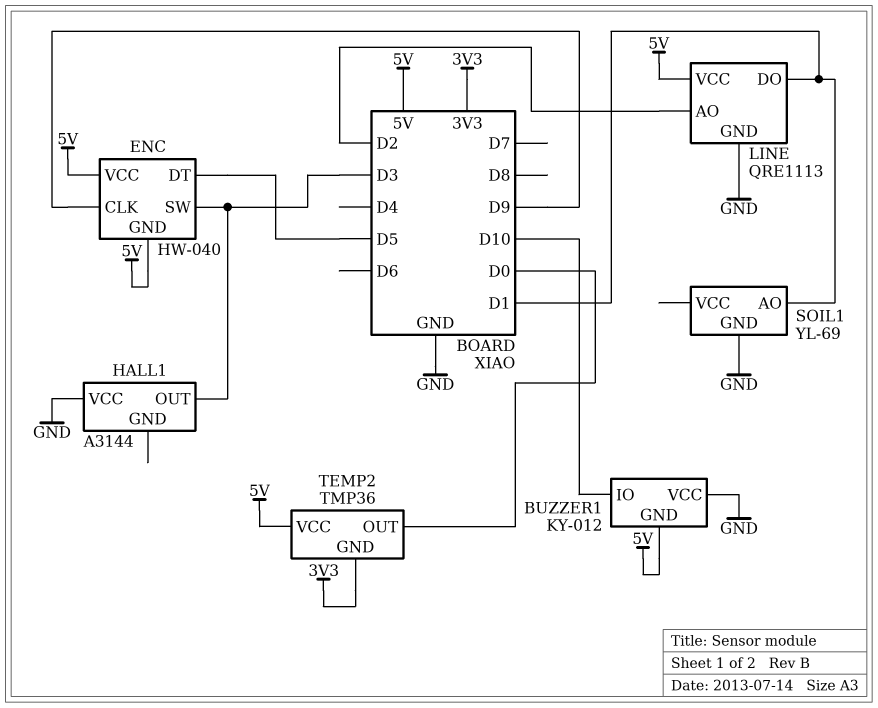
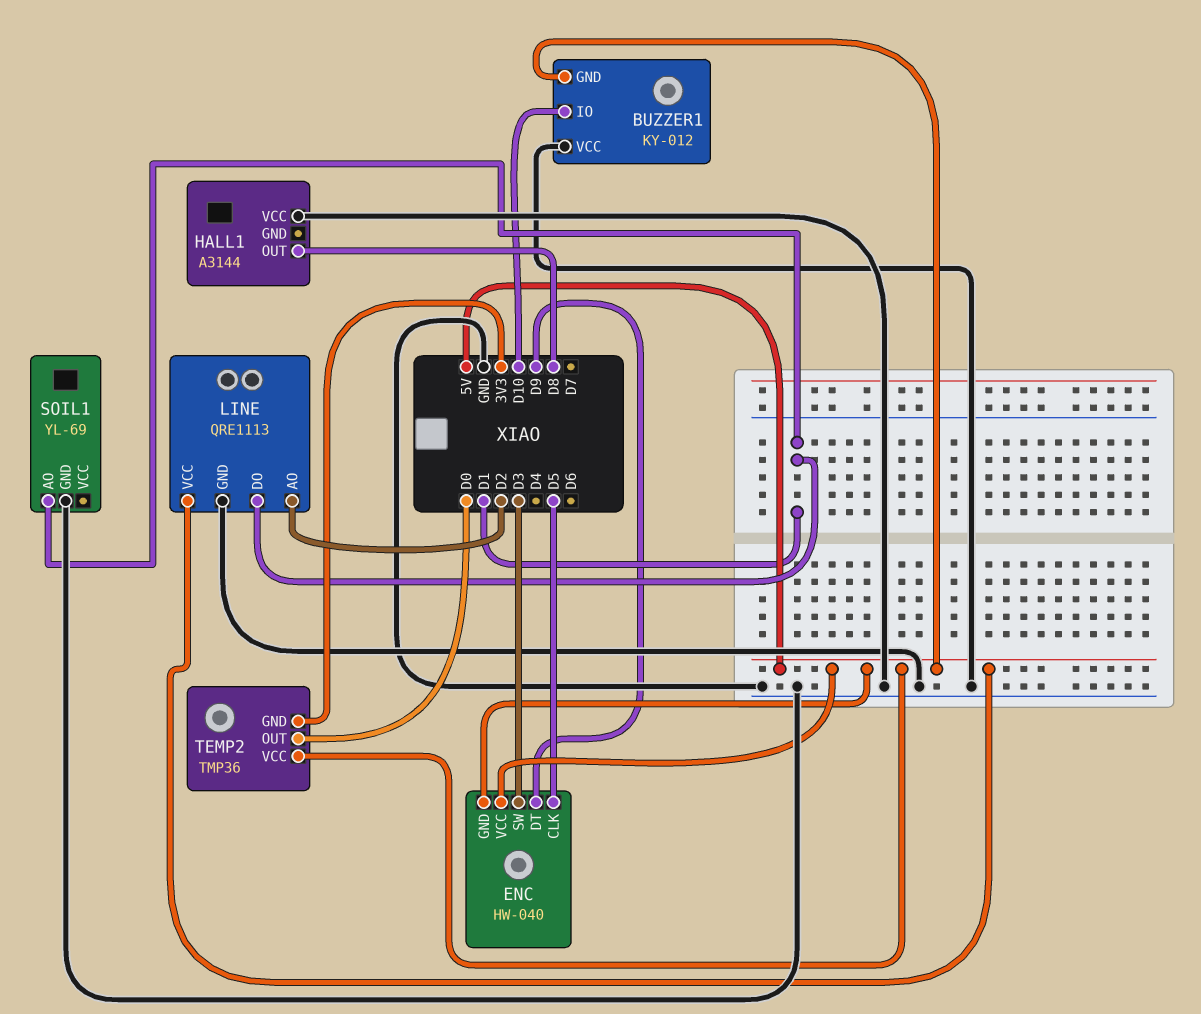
ENC pin CLK: D9 -> D5
ENC pin DT: D5 -> D9
HALL1 pin OUT: D3 -> D8

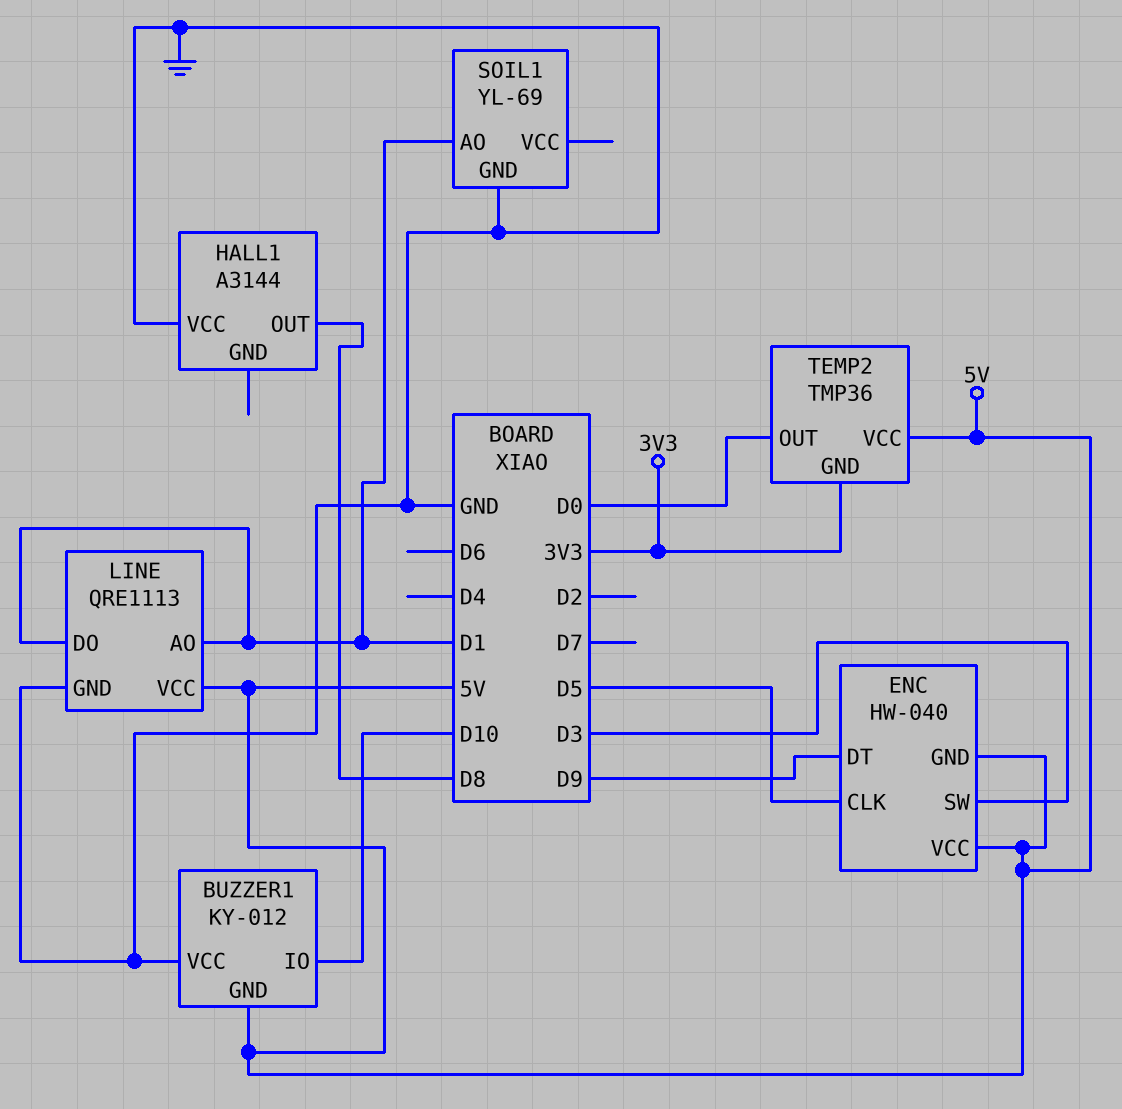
LINE pin AO: D2 -> D1

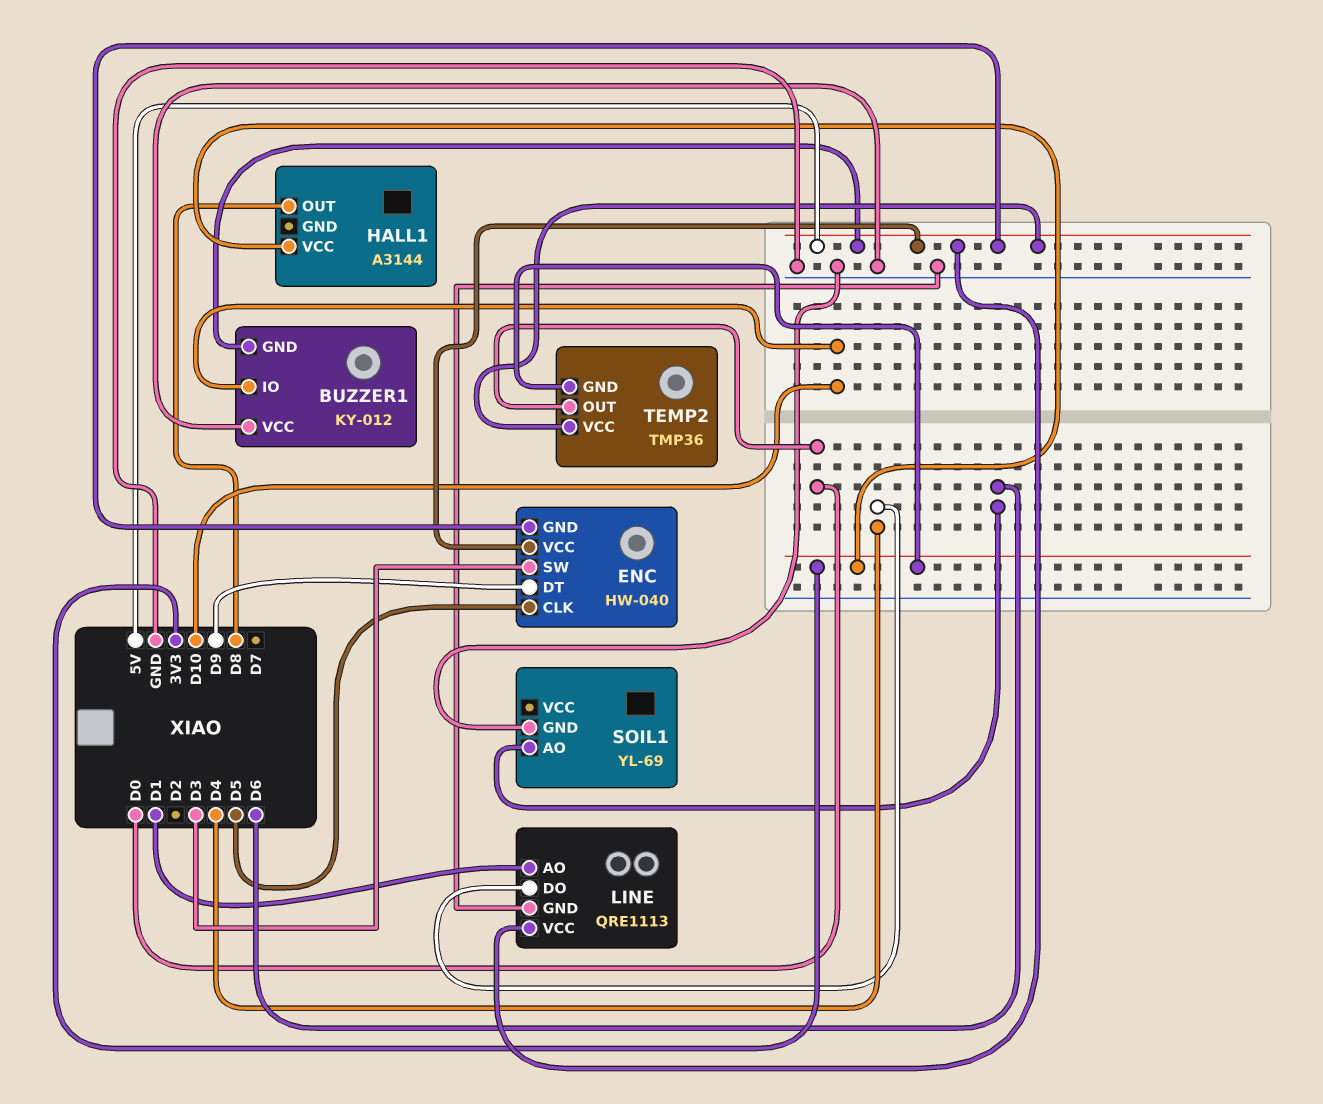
HALL1 pin VCC: GND -> 3V3
LINE pin DO: D1 -> D4
SOIL1 pin AO: D1 -> D6

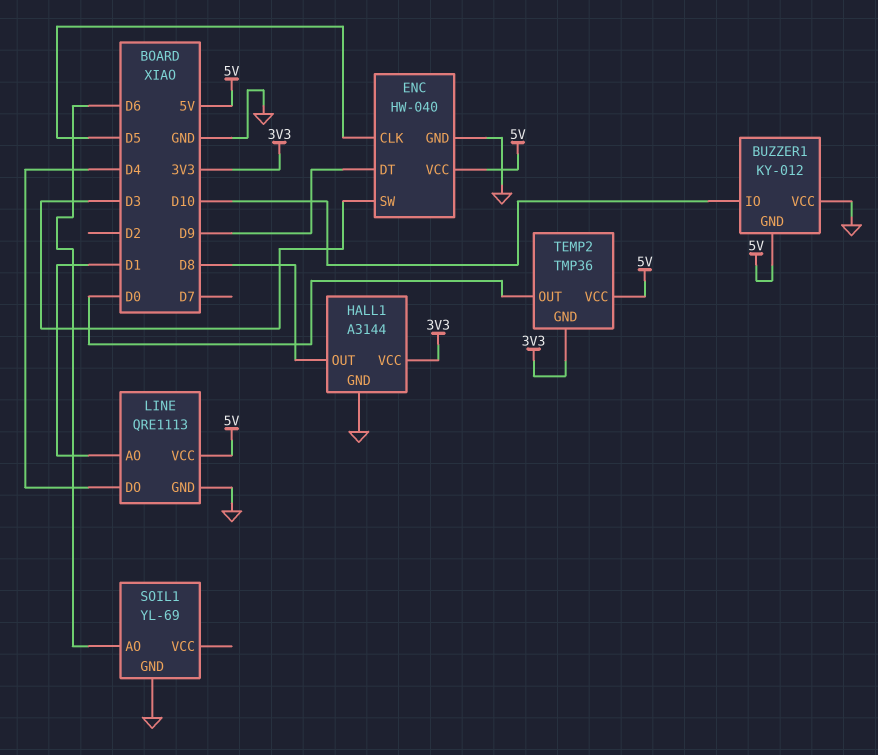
ENC pin GND: 5V -> GND
HALL1 pin GND: none -> GND

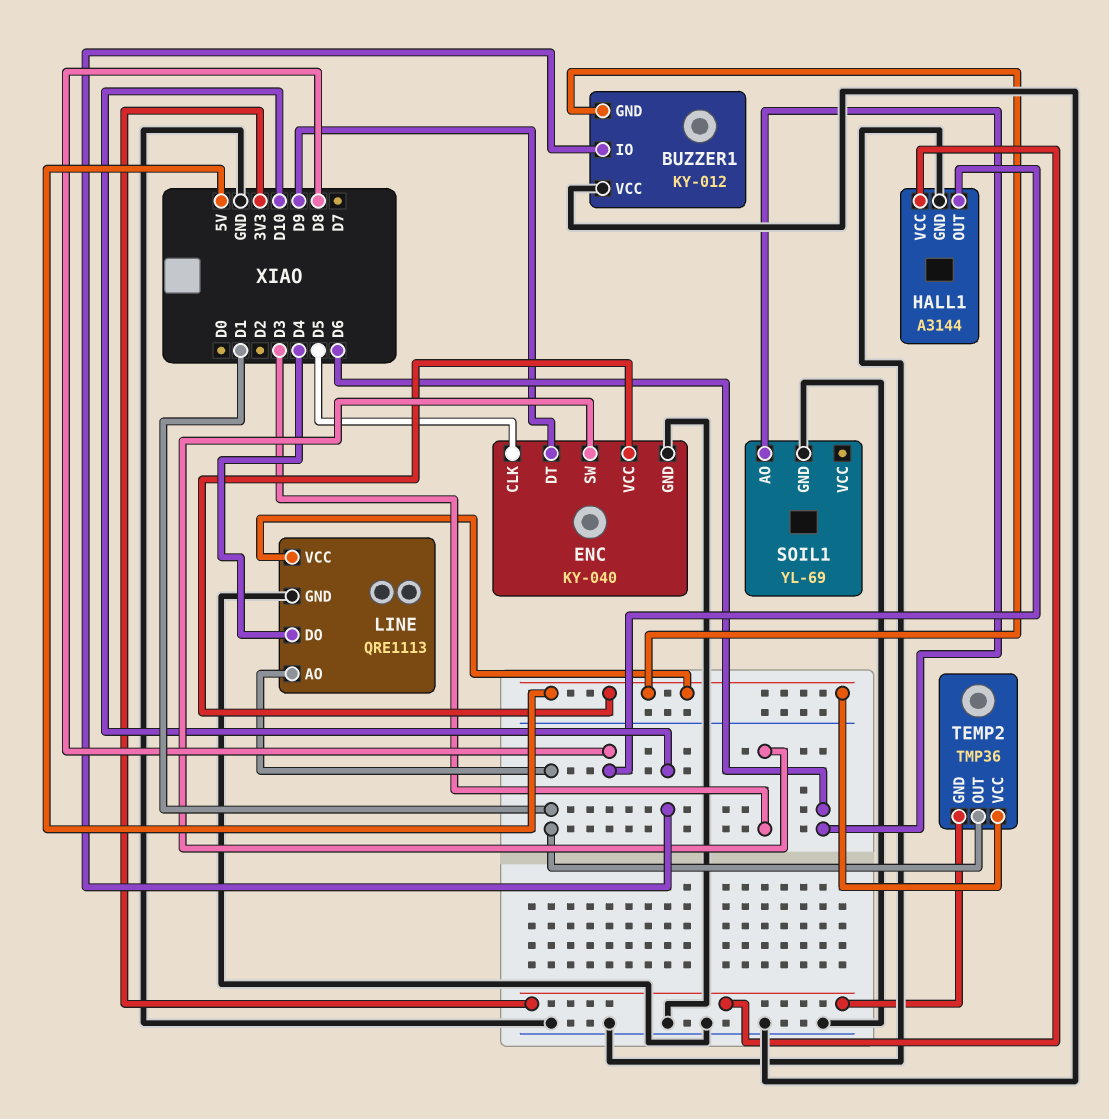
ENC: HW-040 -> KY-040
TEMP2 pin OUT: D0 -> D1

